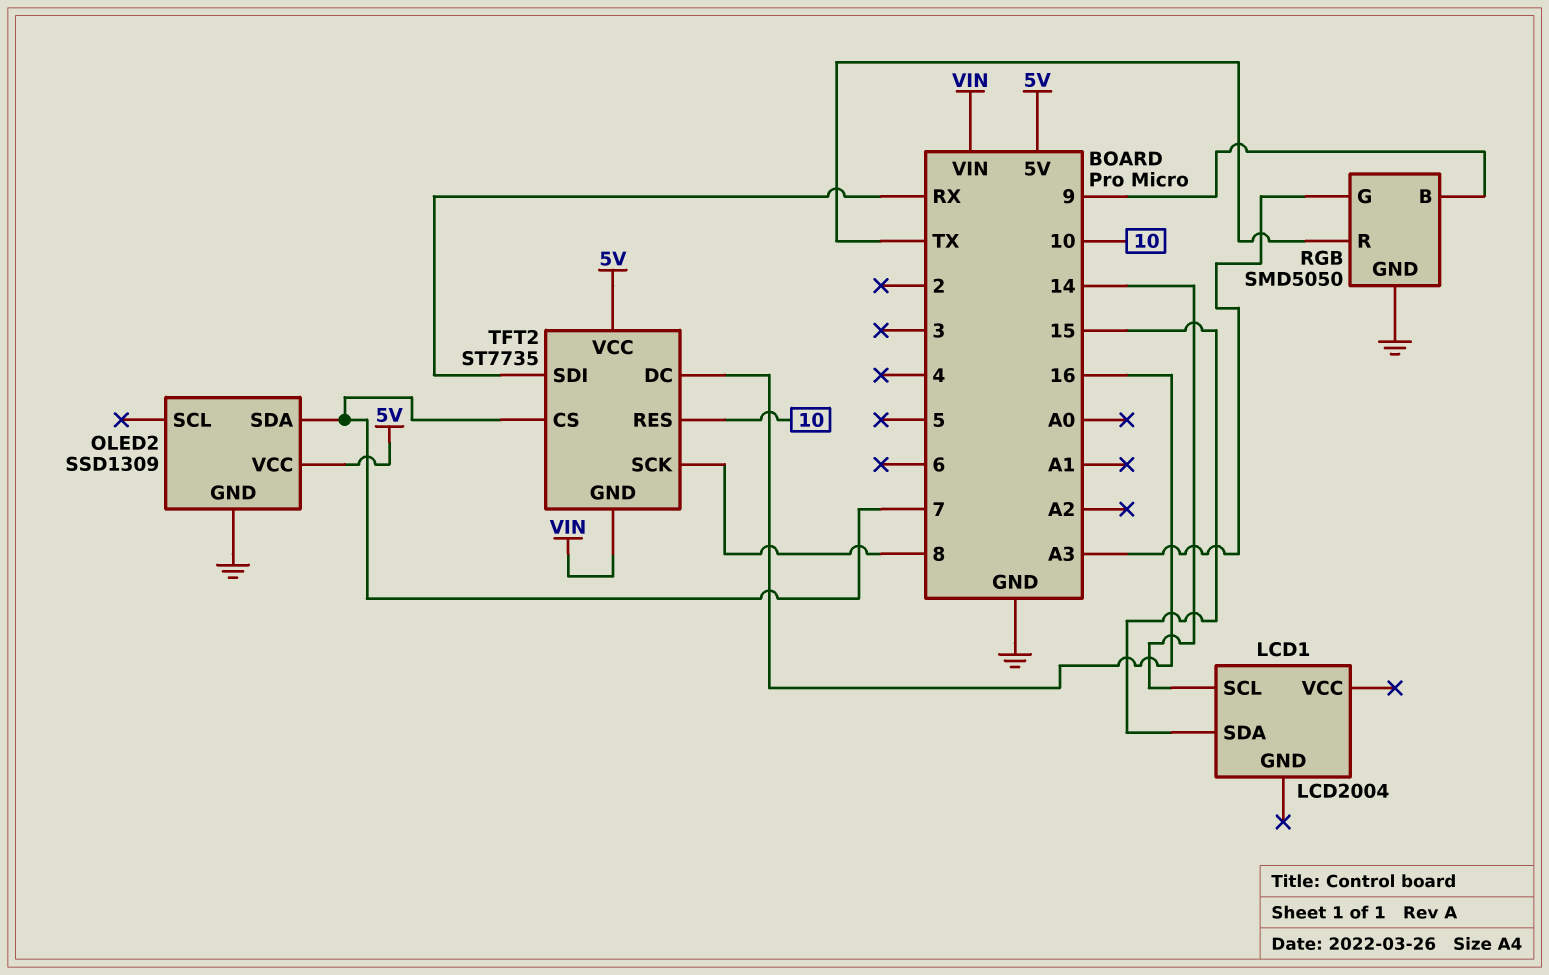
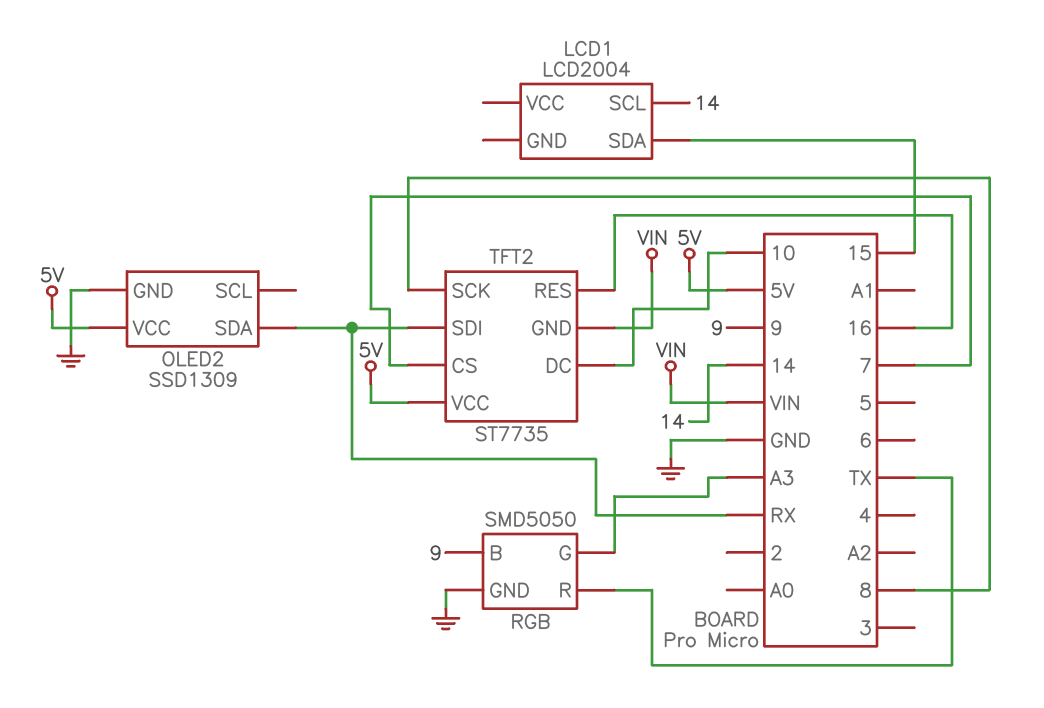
OLED2 pin SDA: 7 -> RX
TFT2 pin DC: 16 -> 10
TFT2 pin RES: 10 -> 16

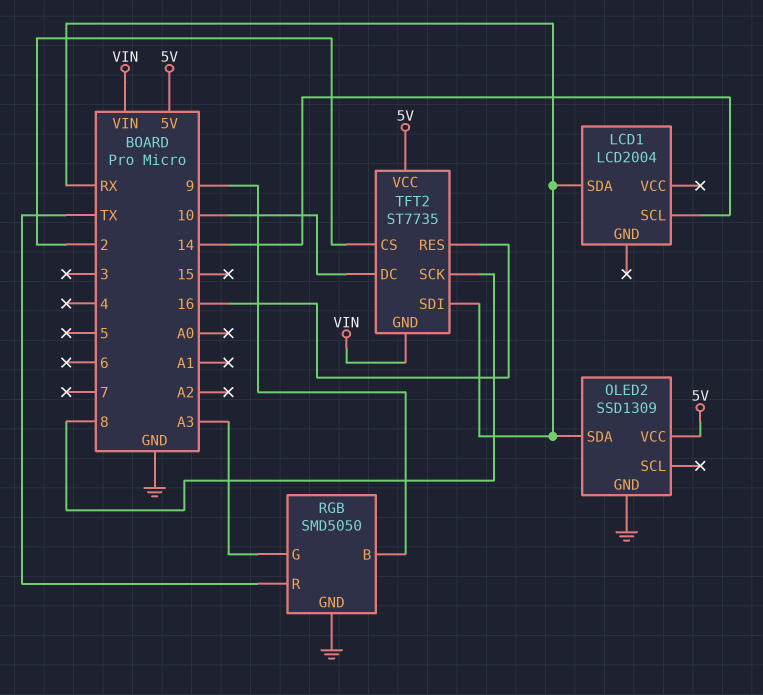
LCD1 pin SDA: 15 -> RX
TFT2 pin CS: 7 -> 2

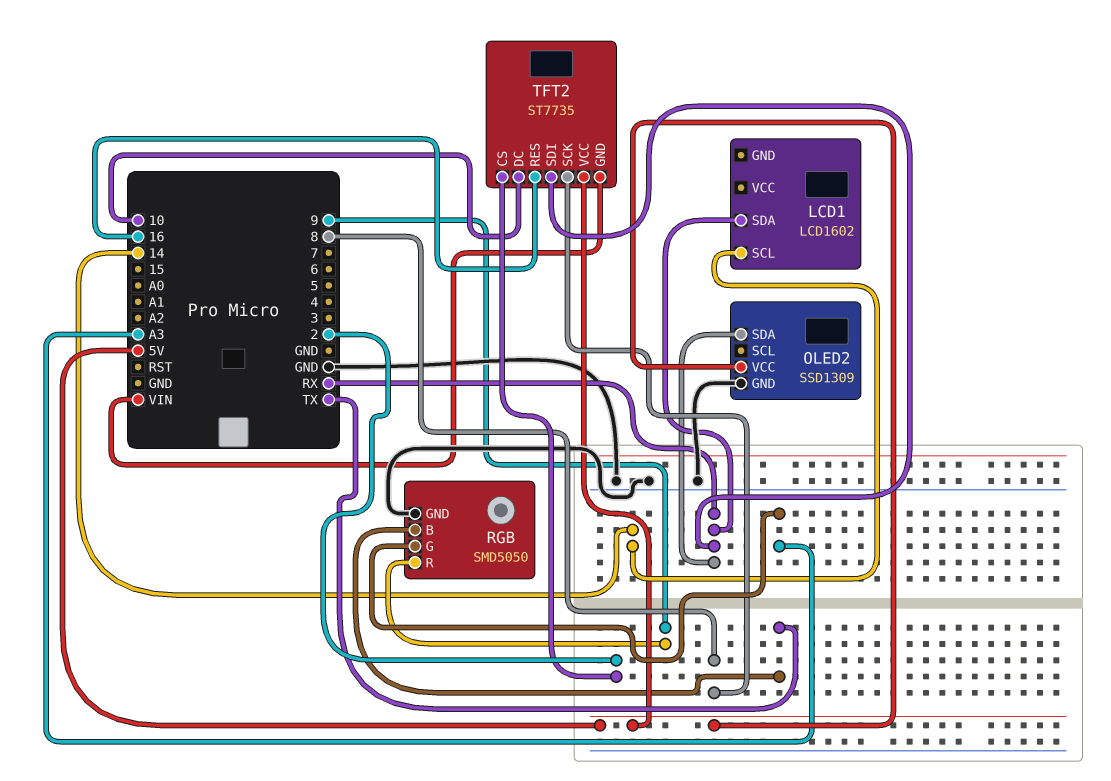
LCD1: LCD2004 -> LCD1602
RGB pin B: 9 -> TX
RGB pin R: TX -> 9

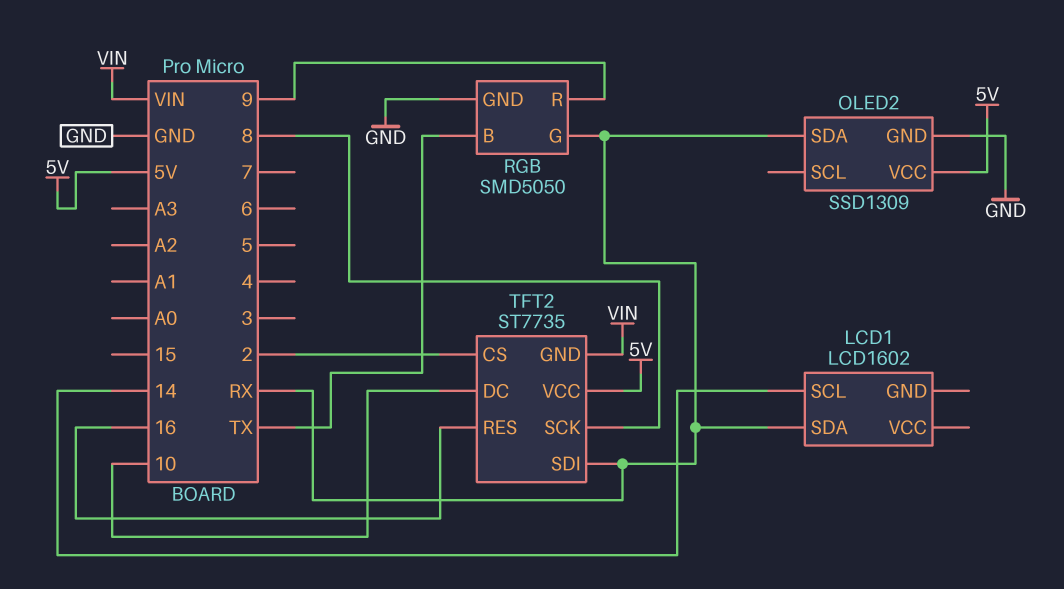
RGB pin G: A3 -> RX

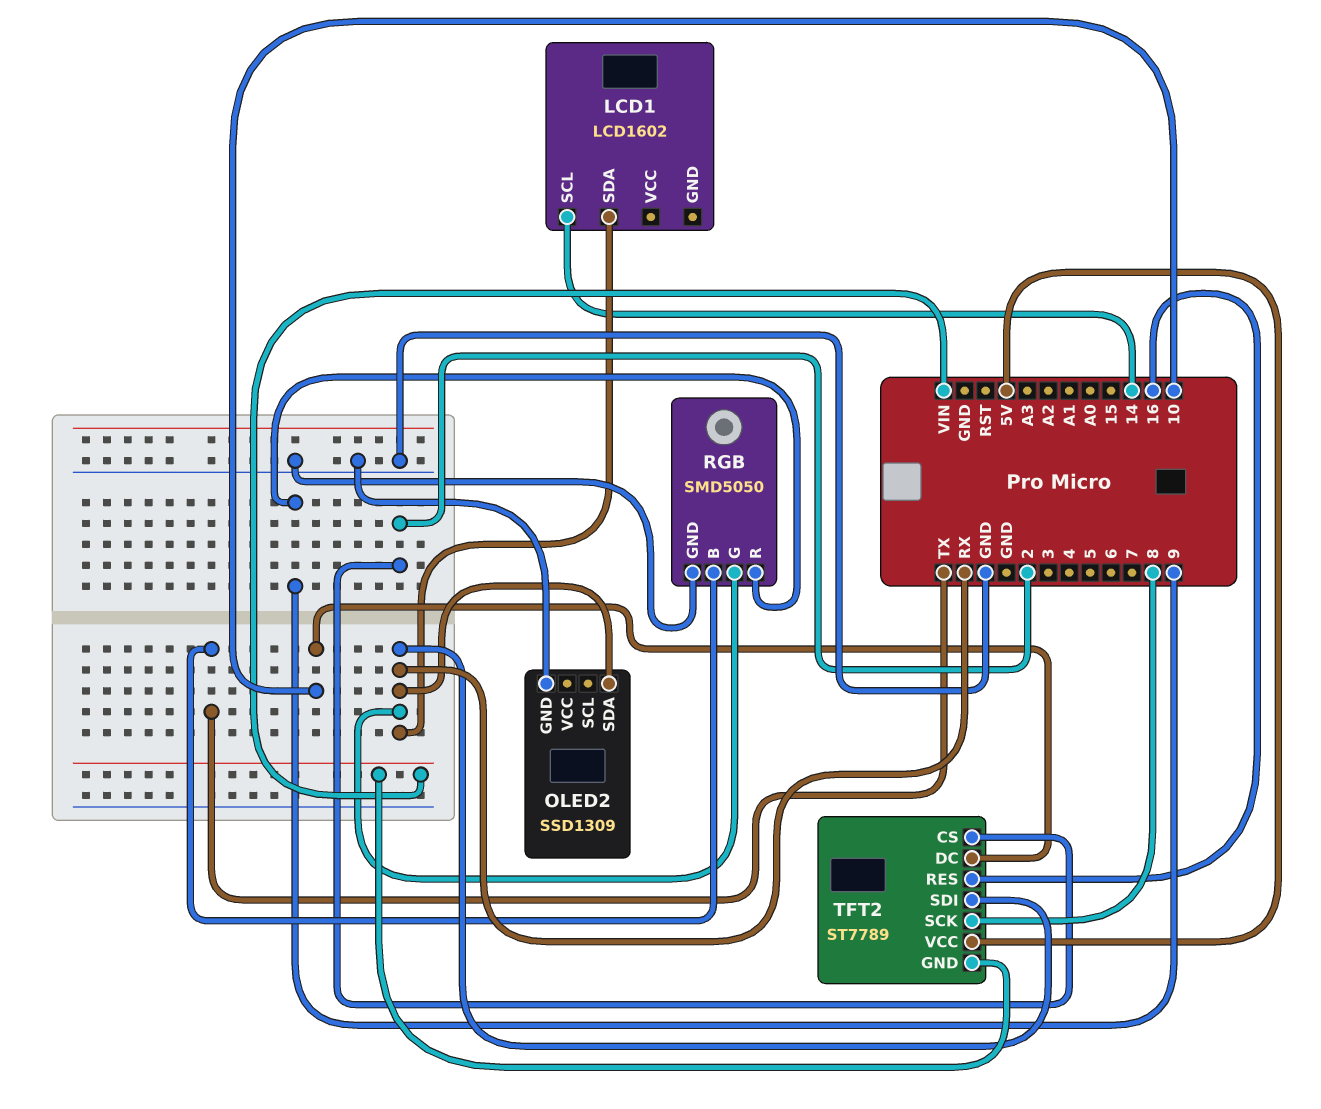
OLED2 pin VCC: 5V -> none
TFT2: ST7735 -> ST7789

